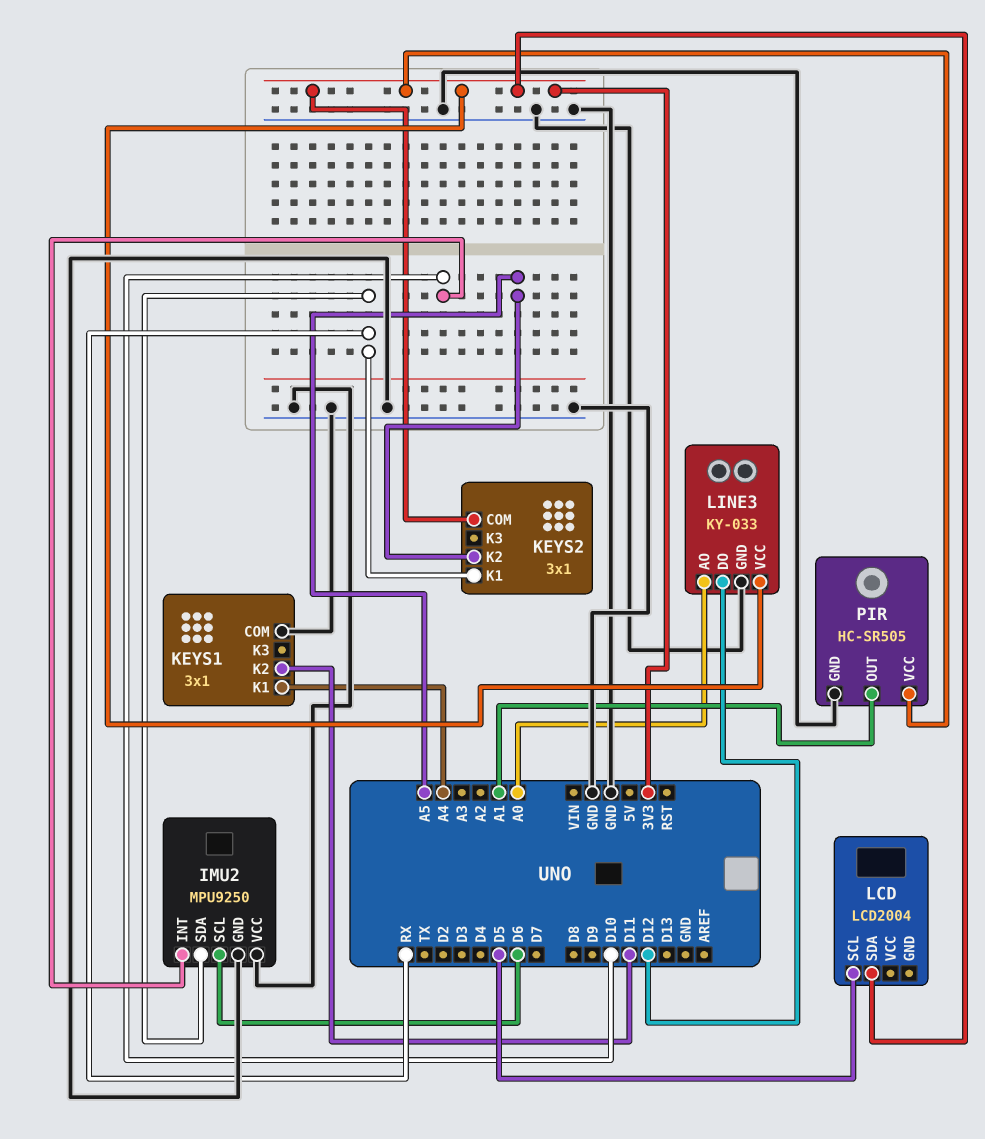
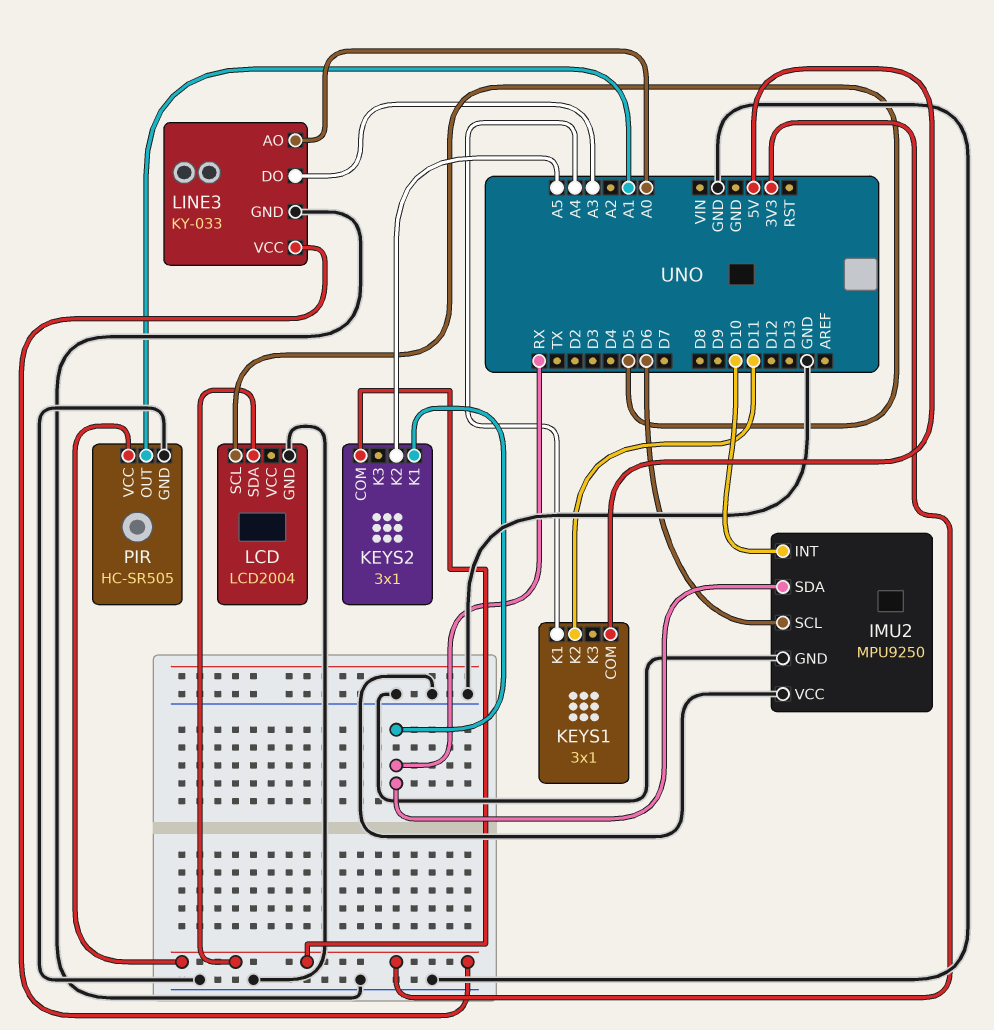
KEYS1 pin COM: GND -> 5V
LCD pin GND: none -> GND
LINE3 pin DO: D12 -> A3

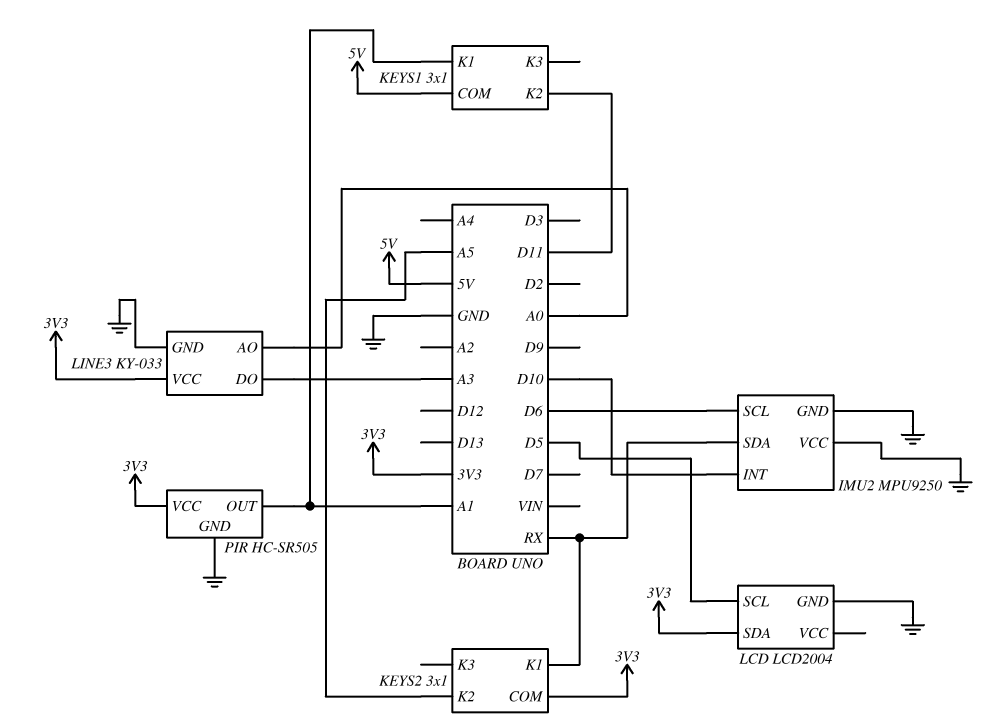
KEYS1 pin K1: A4 -> A1

